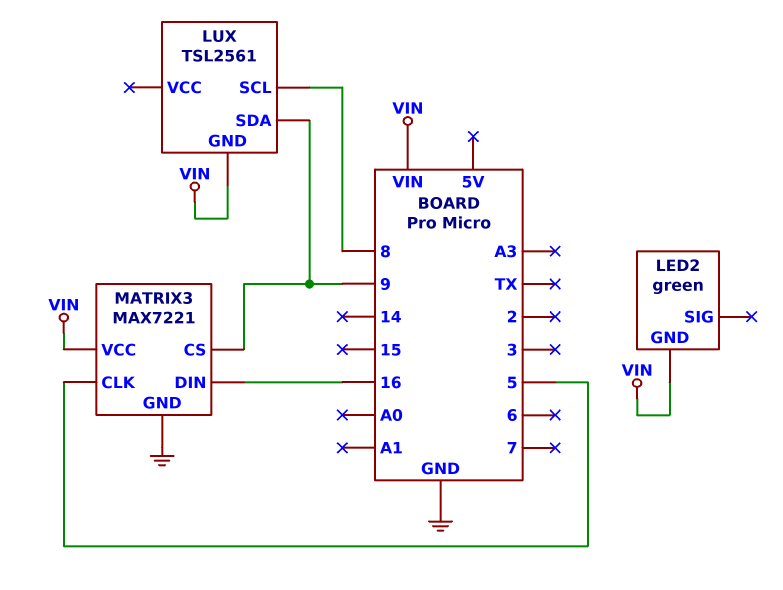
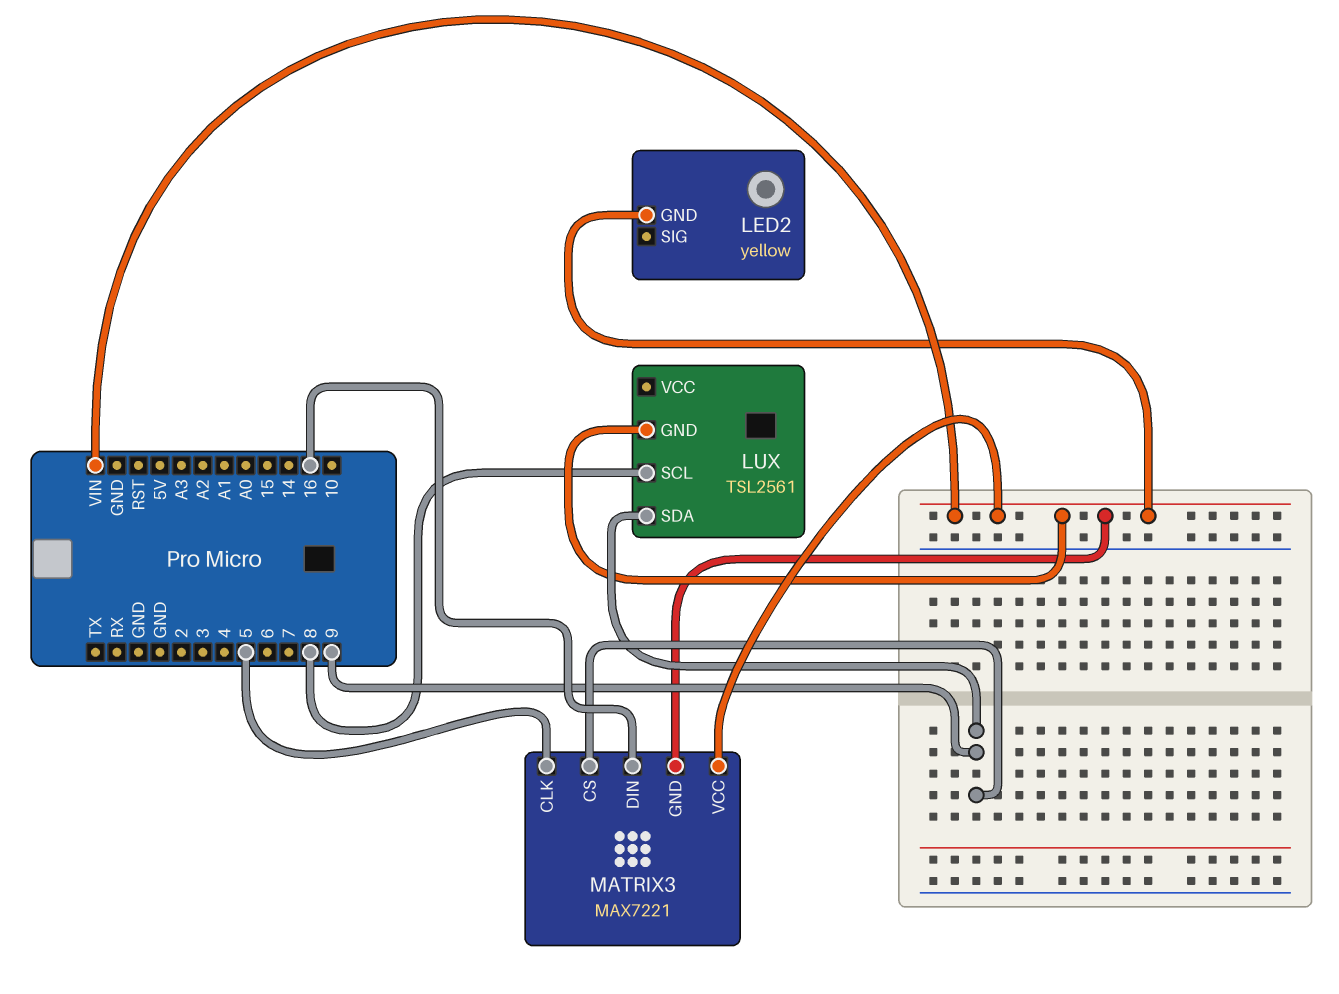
LED2: green -> yellow
MATRIX3 pin GND: GND -> VIN

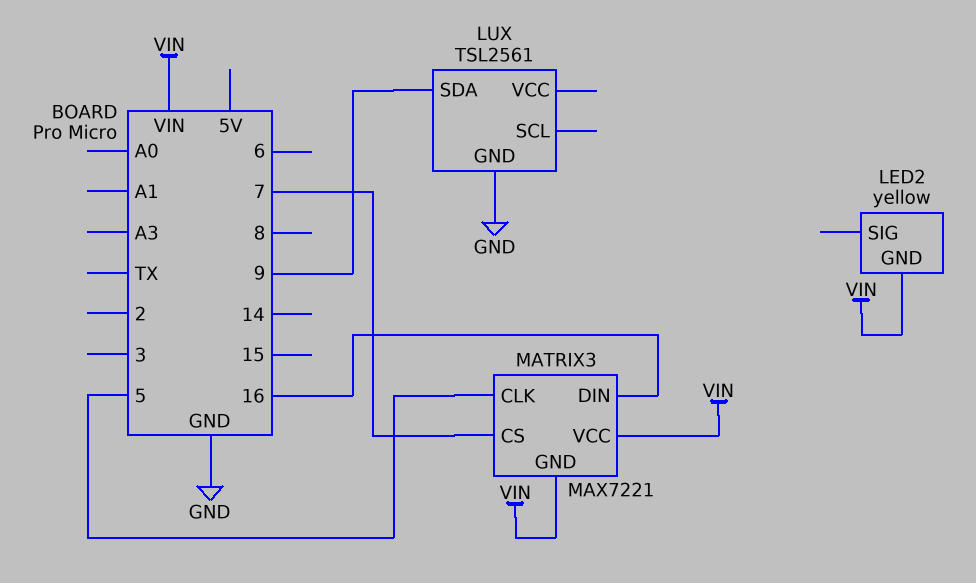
LUX pin GND: VIN -> GND
LUX pin SCL: 8 -> none
MATRIX3 pin CS: 9 -> 7

